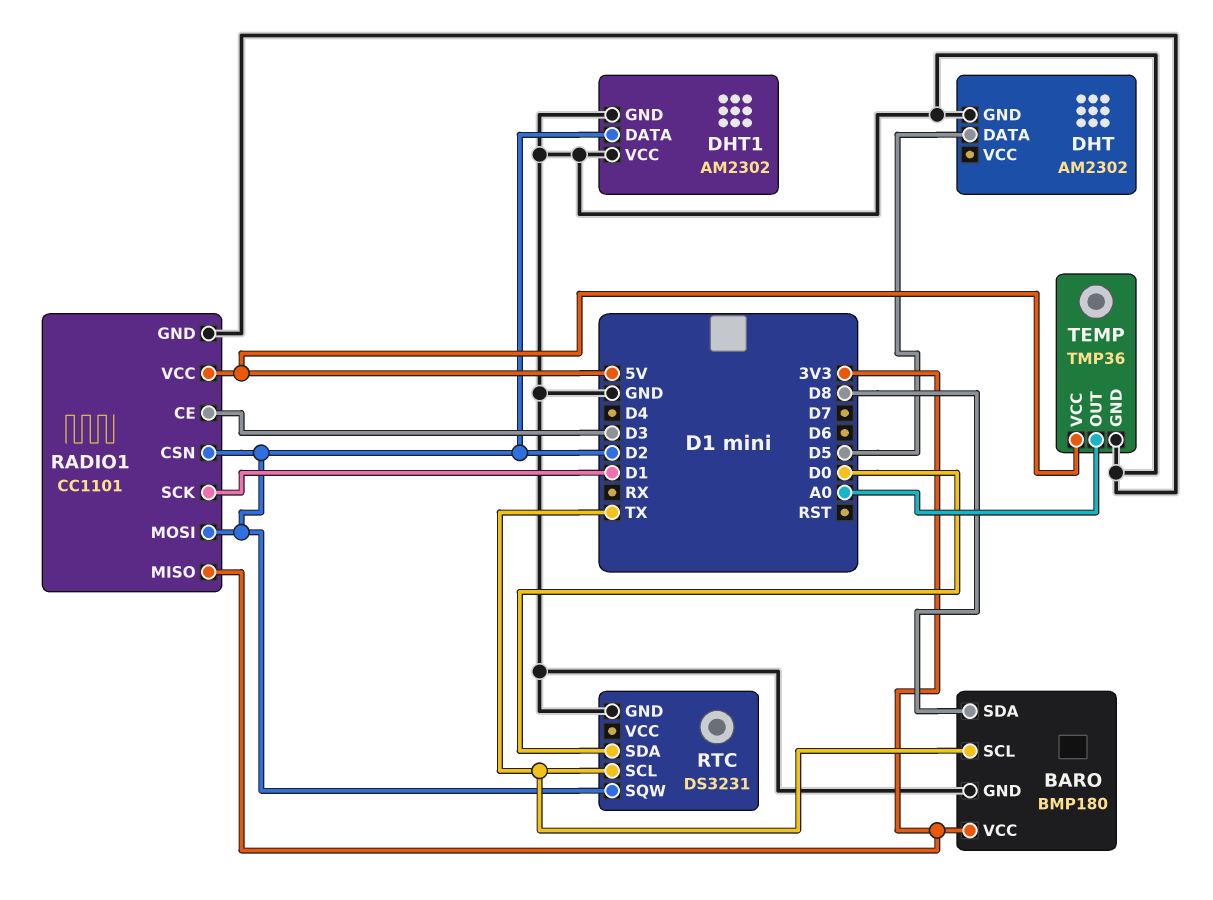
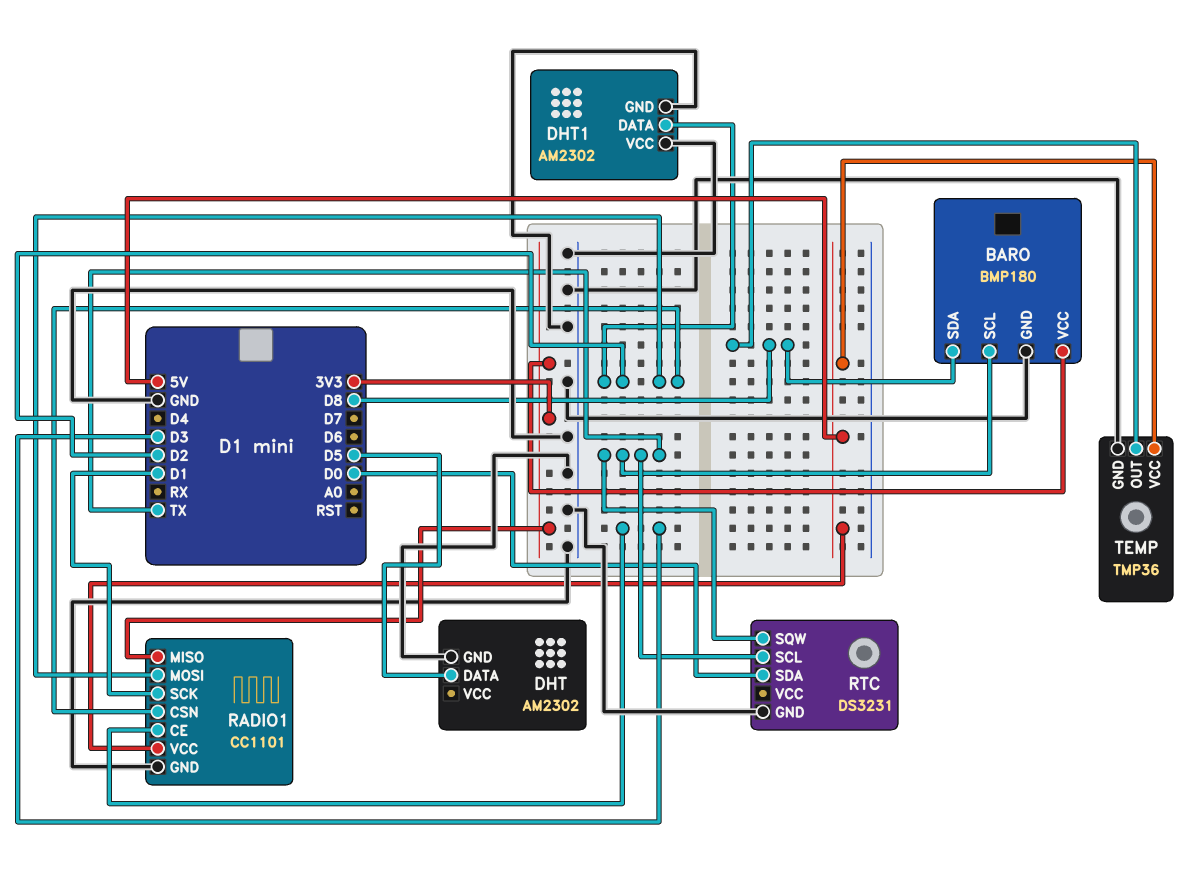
RTC pin SQW: D2 -> TX
TEMP pin OUT: A0 -> D8

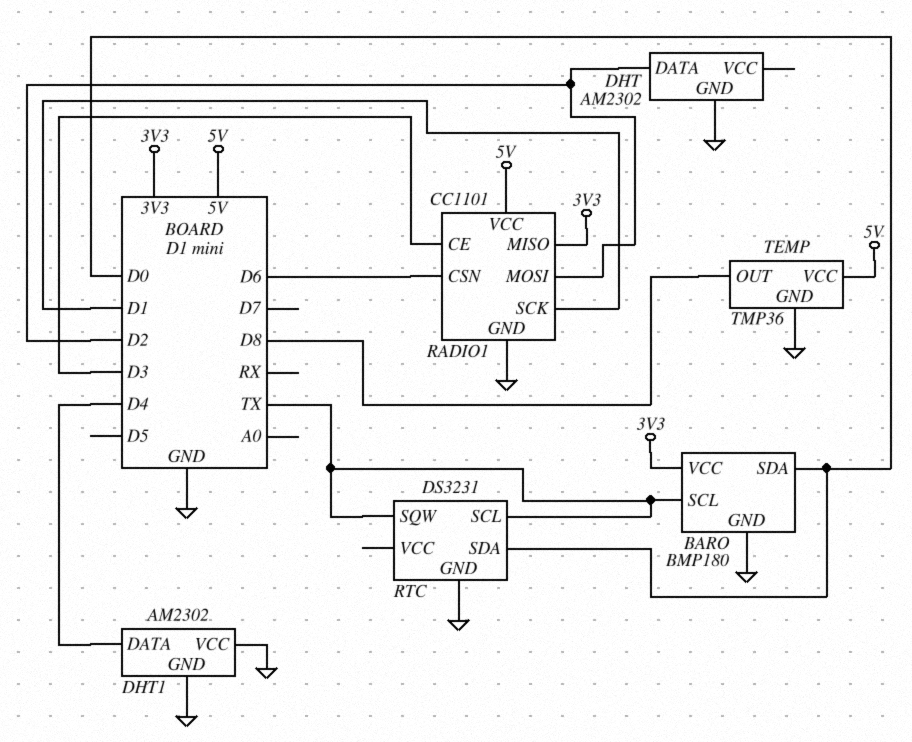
BARO pin SDA: D8 -> D0
DHT pin DATA: D5 -> D2
DHT1 pin DATA: D2 -> D4
RADIO1 pin CSN: D2 -> D6

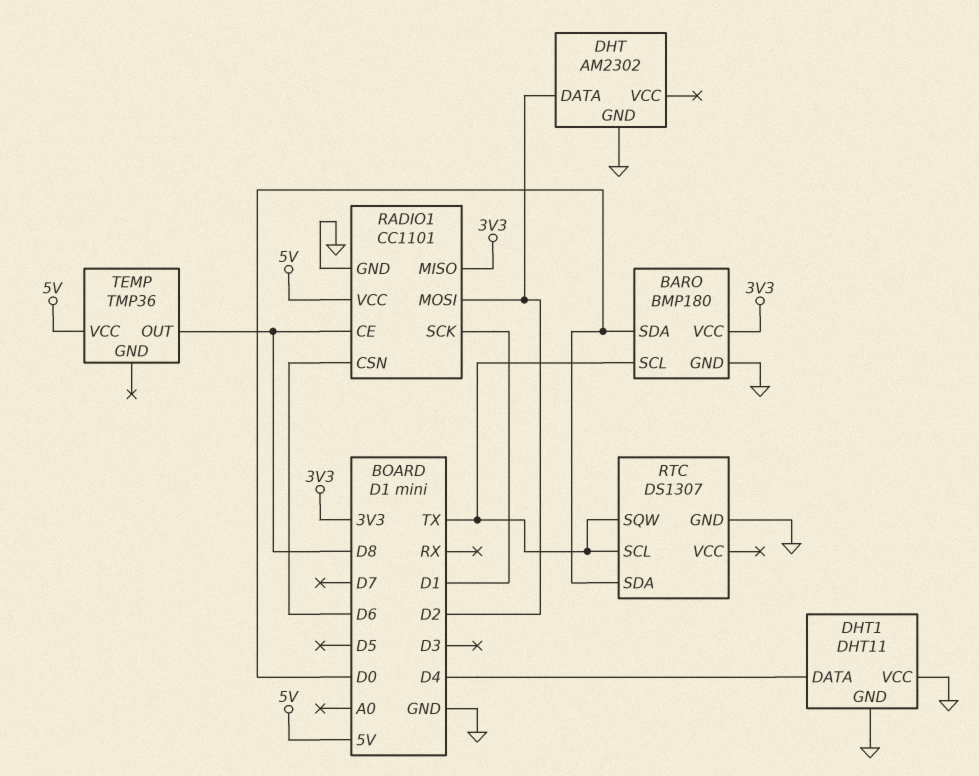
DHT1: AM2302 -> DHT11
RADIO1 pin CE: D3 -> D8
RTC: DS3231 -> DS1307
TEMP pin GND: GND -> none

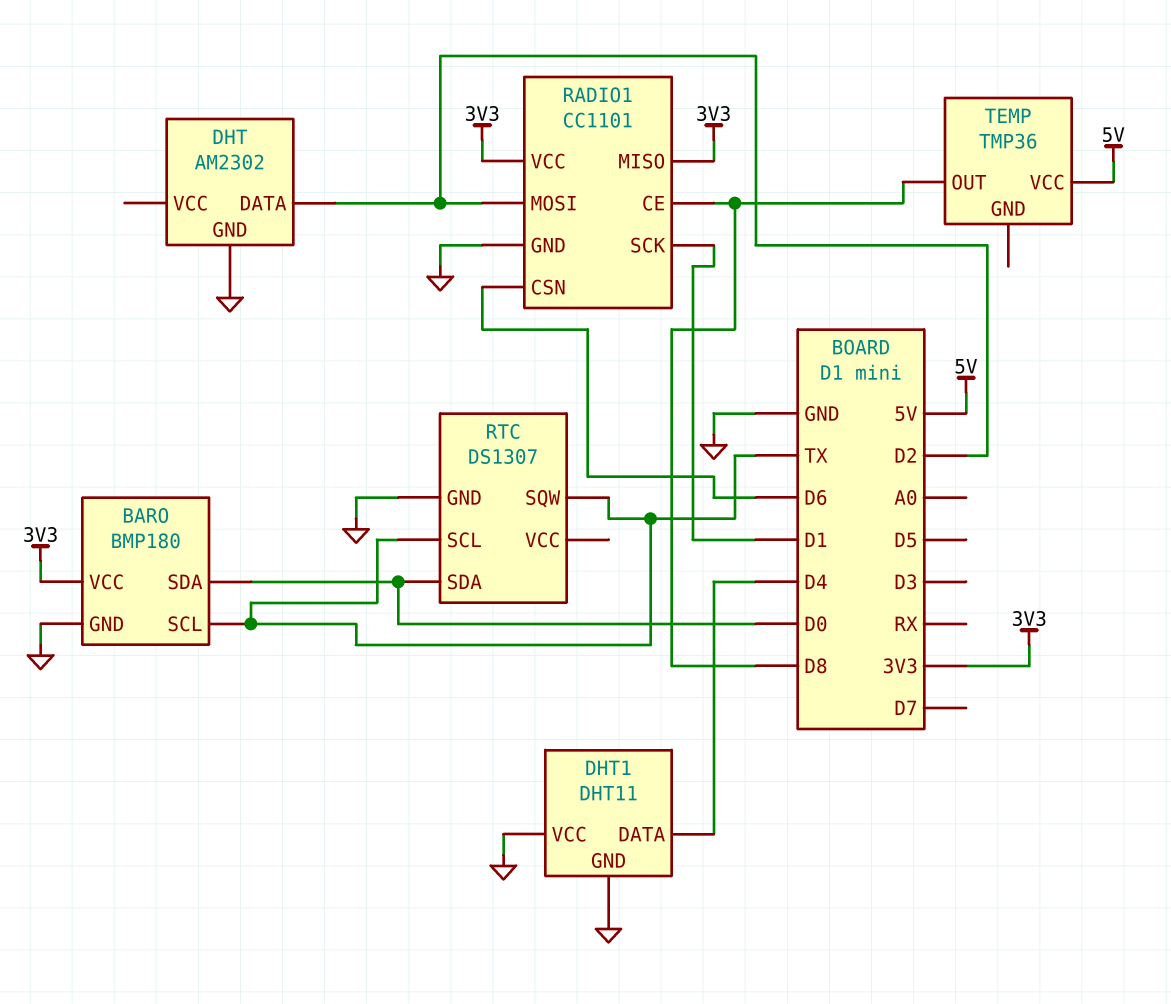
RADIO1 pin VCC: 5V -> 3V3

